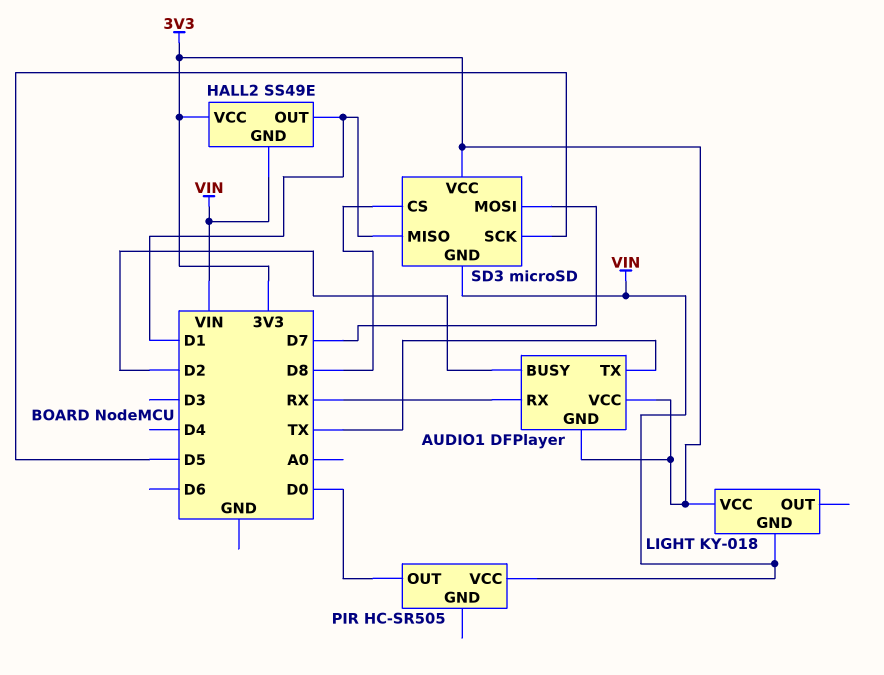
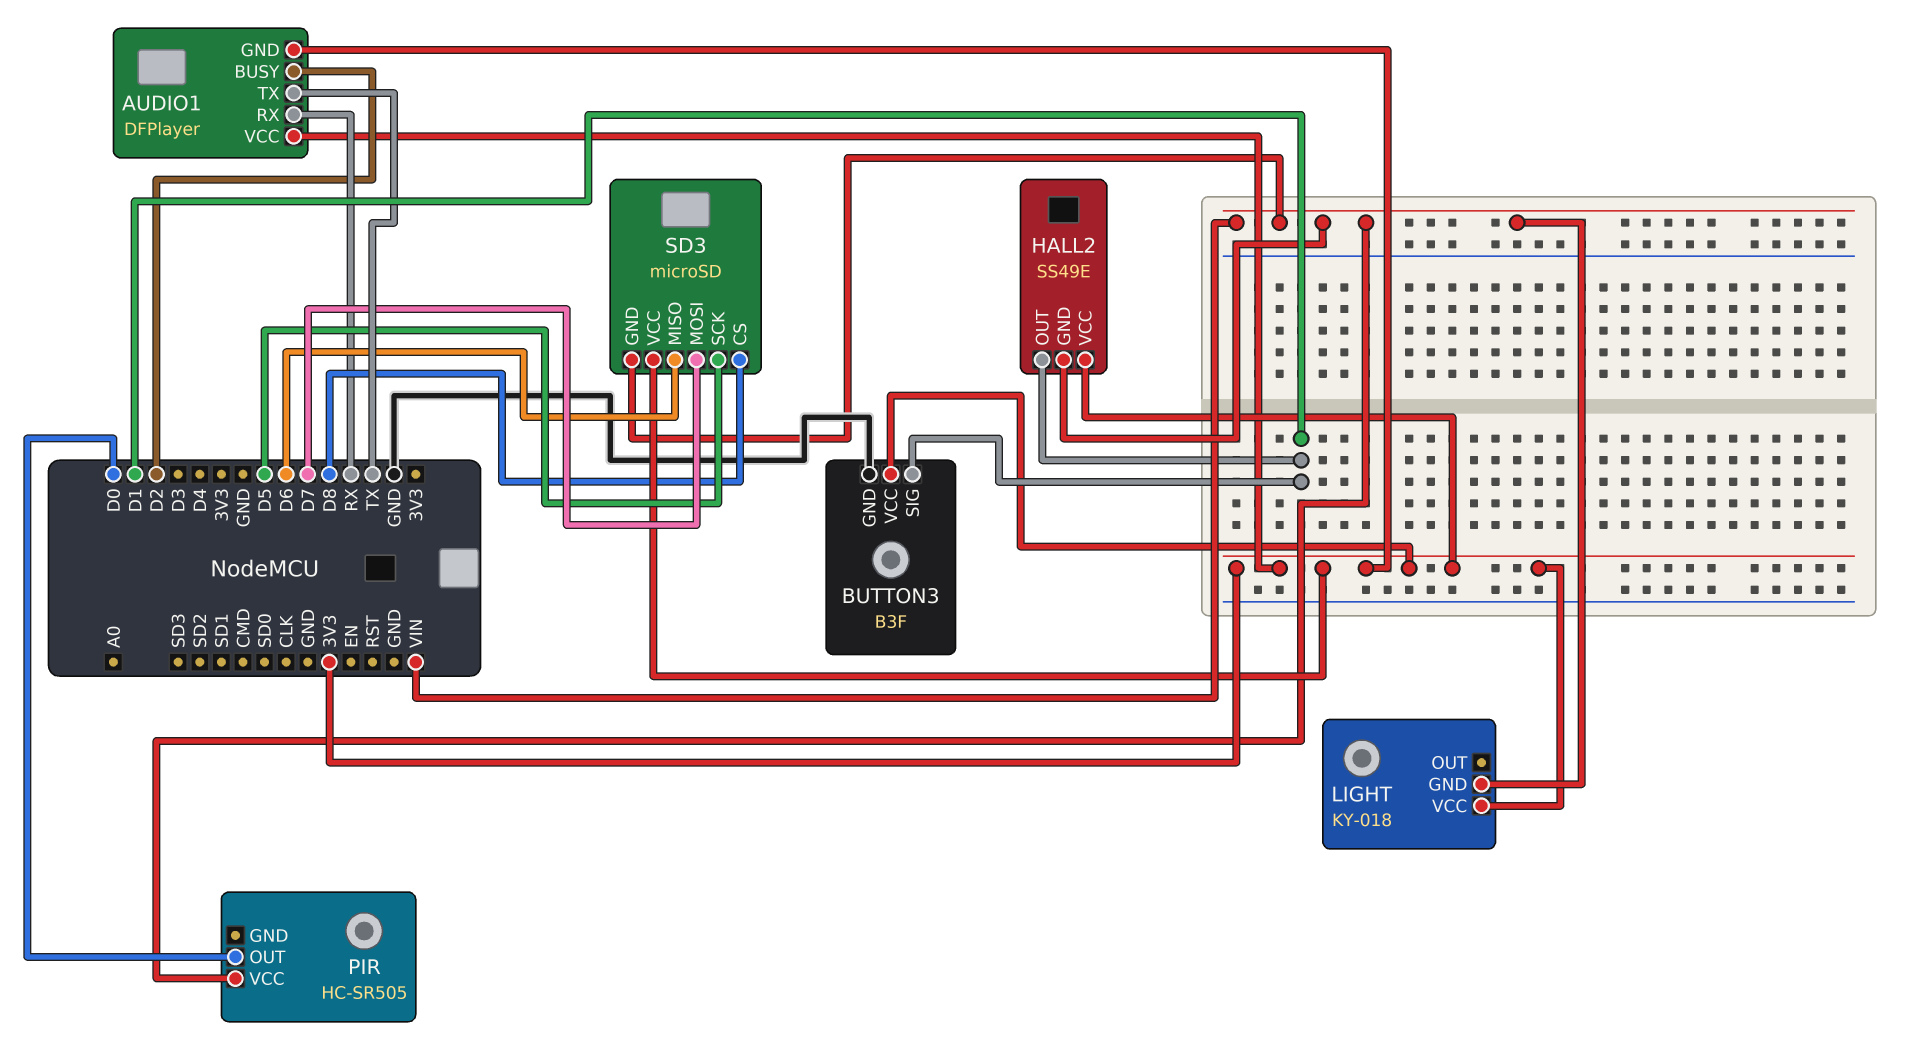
BUTTON3: none -> B3F
BUTTON3 pin GND: none -> GND
BUTTON3 pin SIG: none -> D1
BUTTON3 pin VCC: none -> 3V3
SD3 pin MISO: D1 -> D6

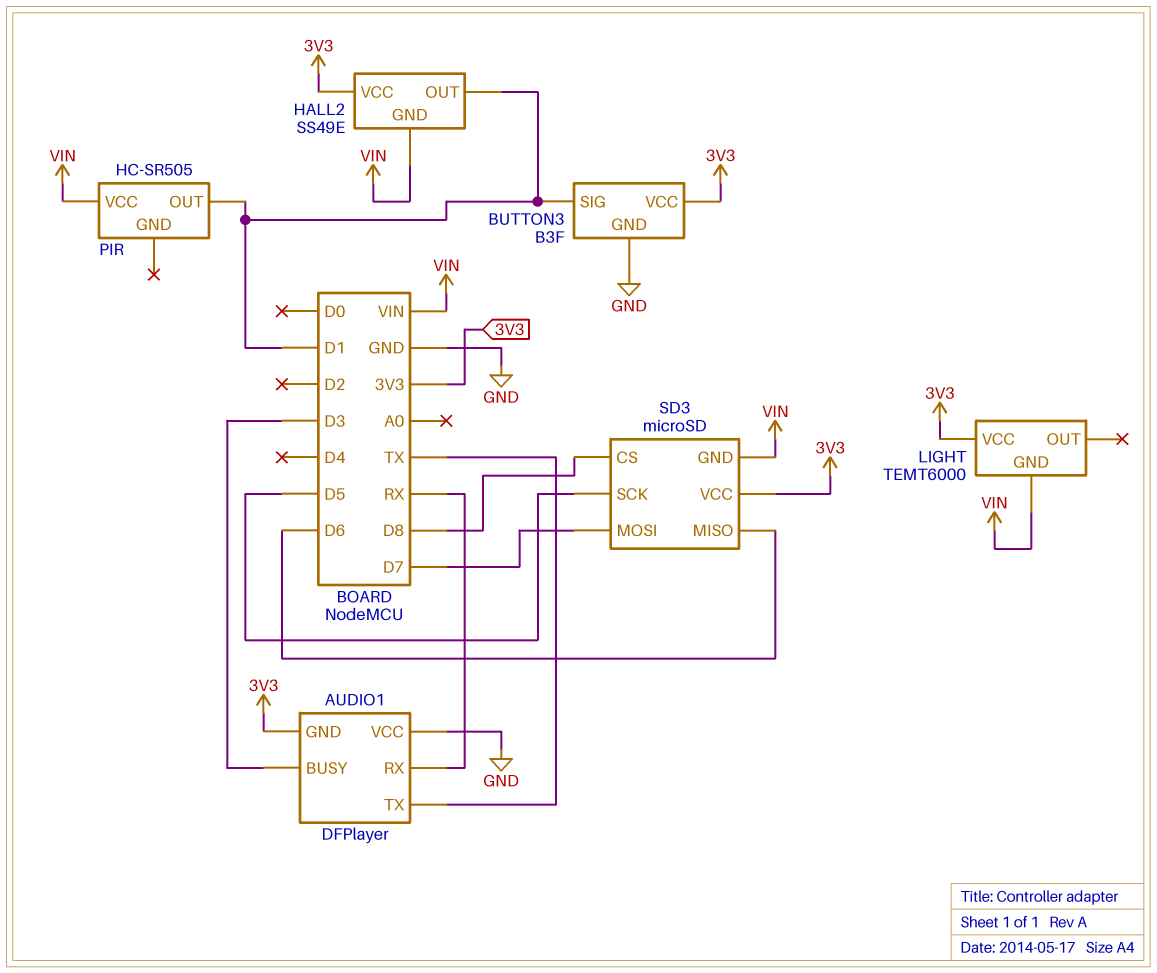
AUDIO1 pin BUSY: D2 -> D3
AUDIO1 pin VCC: 3V3 -> GND
LIGHT: KY-018 -> TEMT6000
PIR pin OUT: D0 -> D1

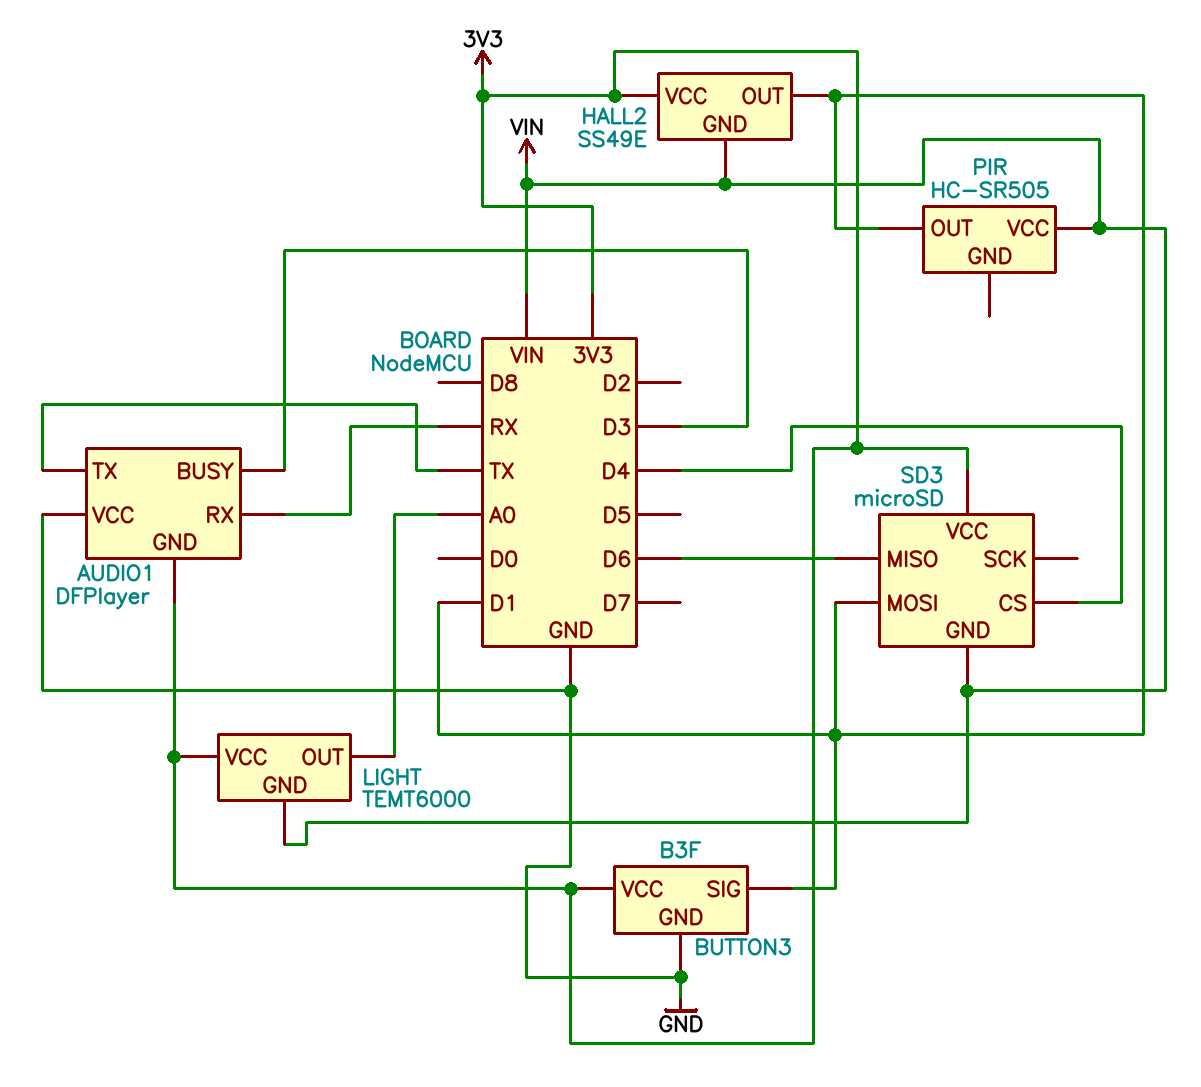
LIGHT pin OUT: none -> A0
SD3 pin CS: D8 -> D4
SD3 pin MOSI: D7 -> D1
SD3 pin SCK: D5 -> none

